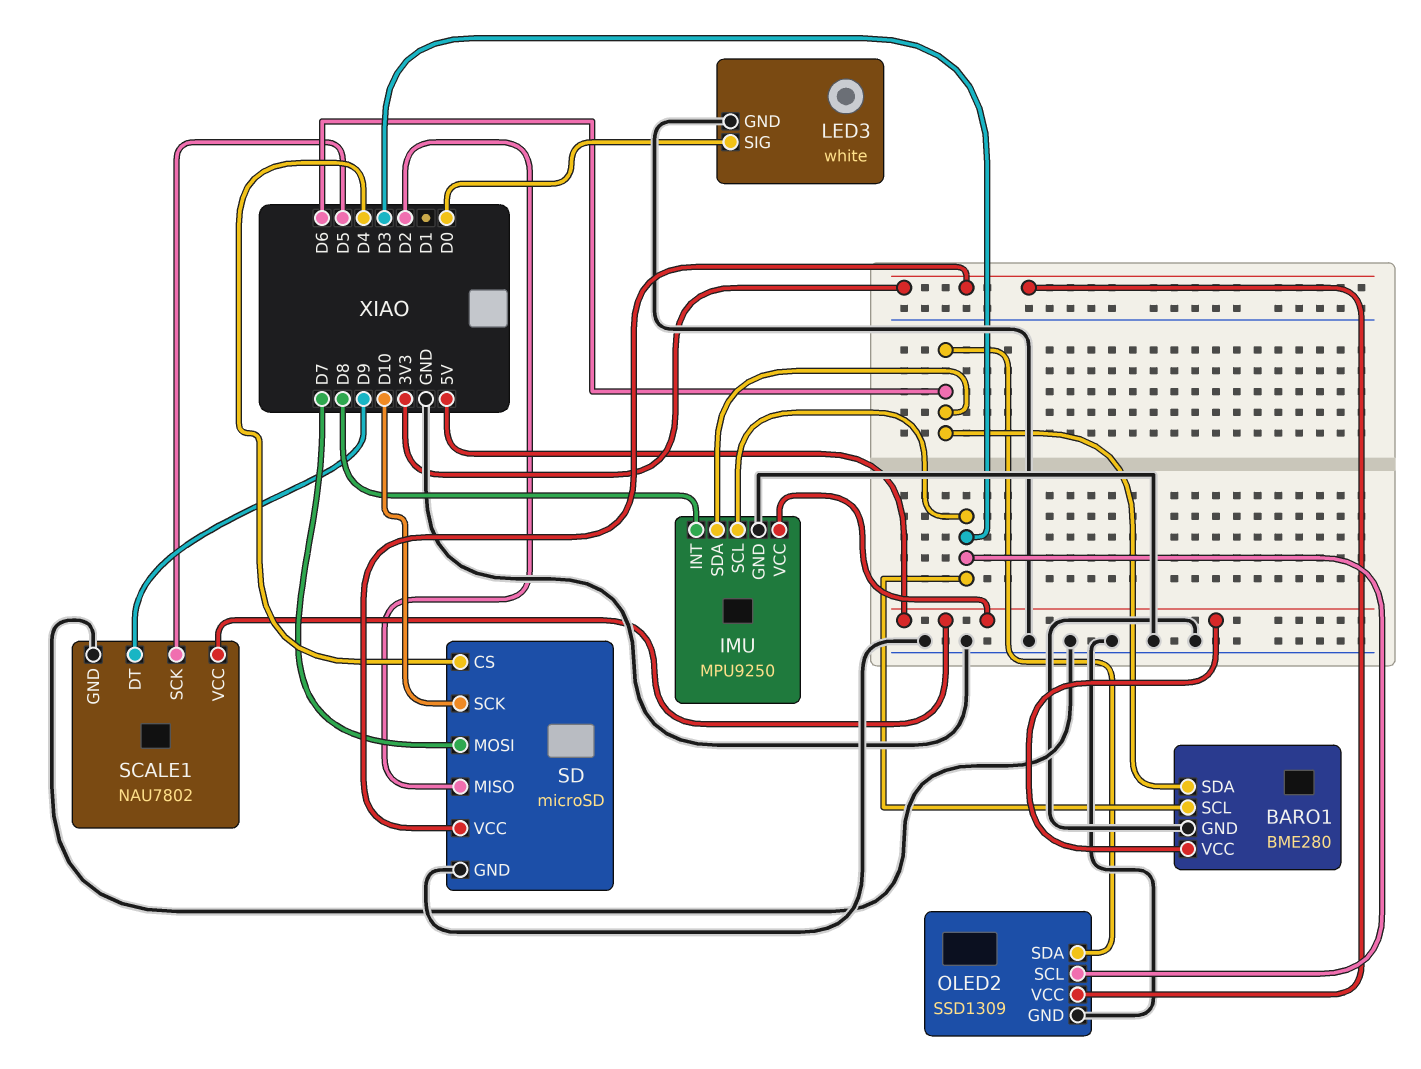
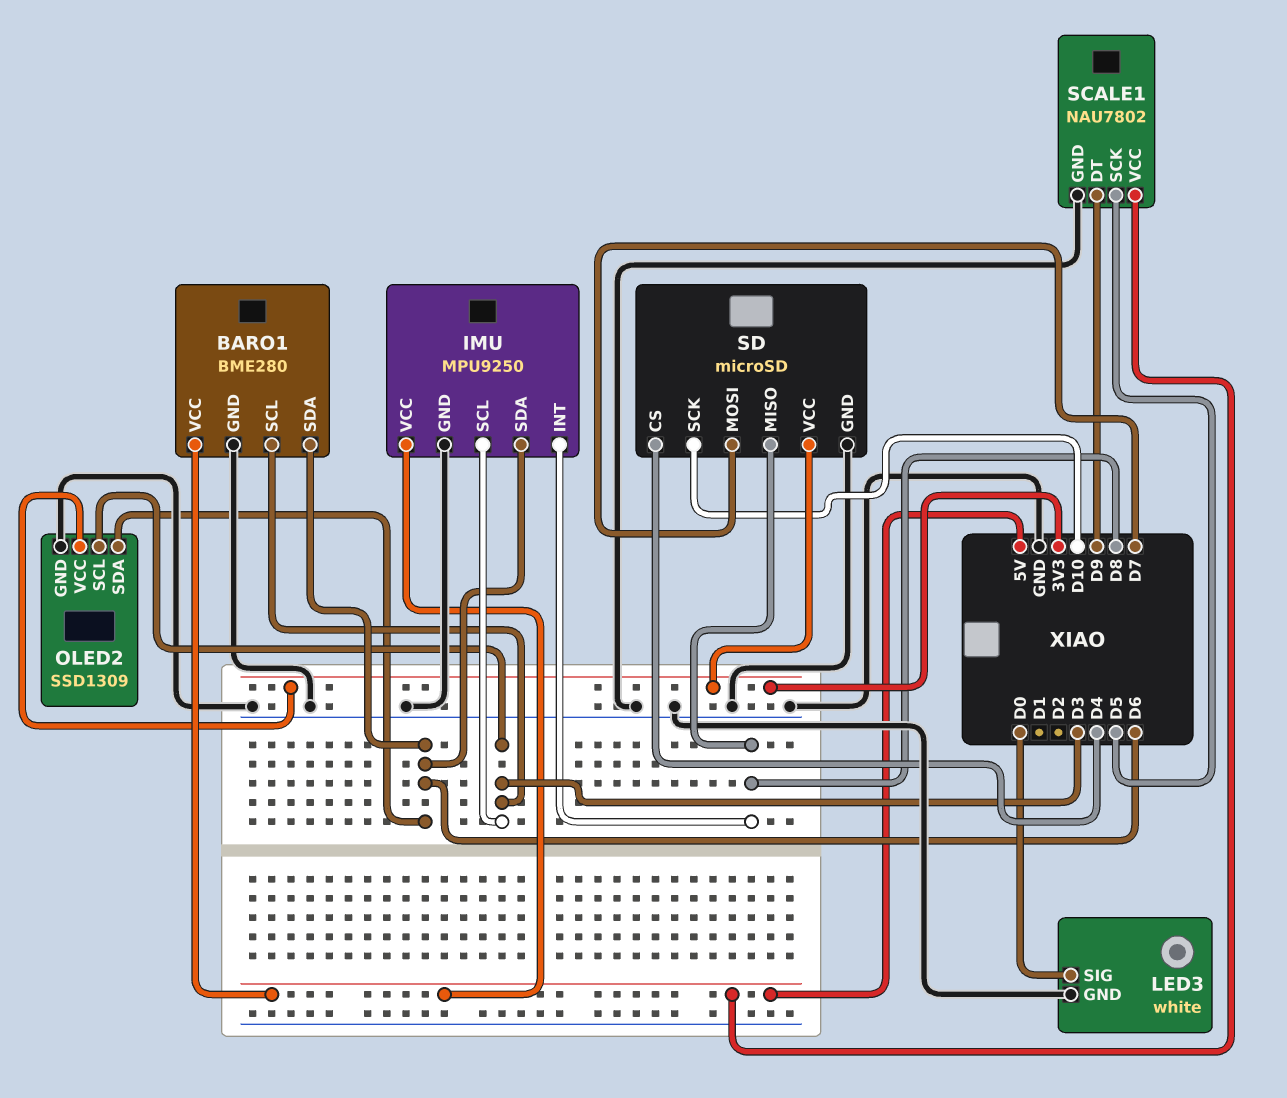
SD pin MISO: D2 -> D8

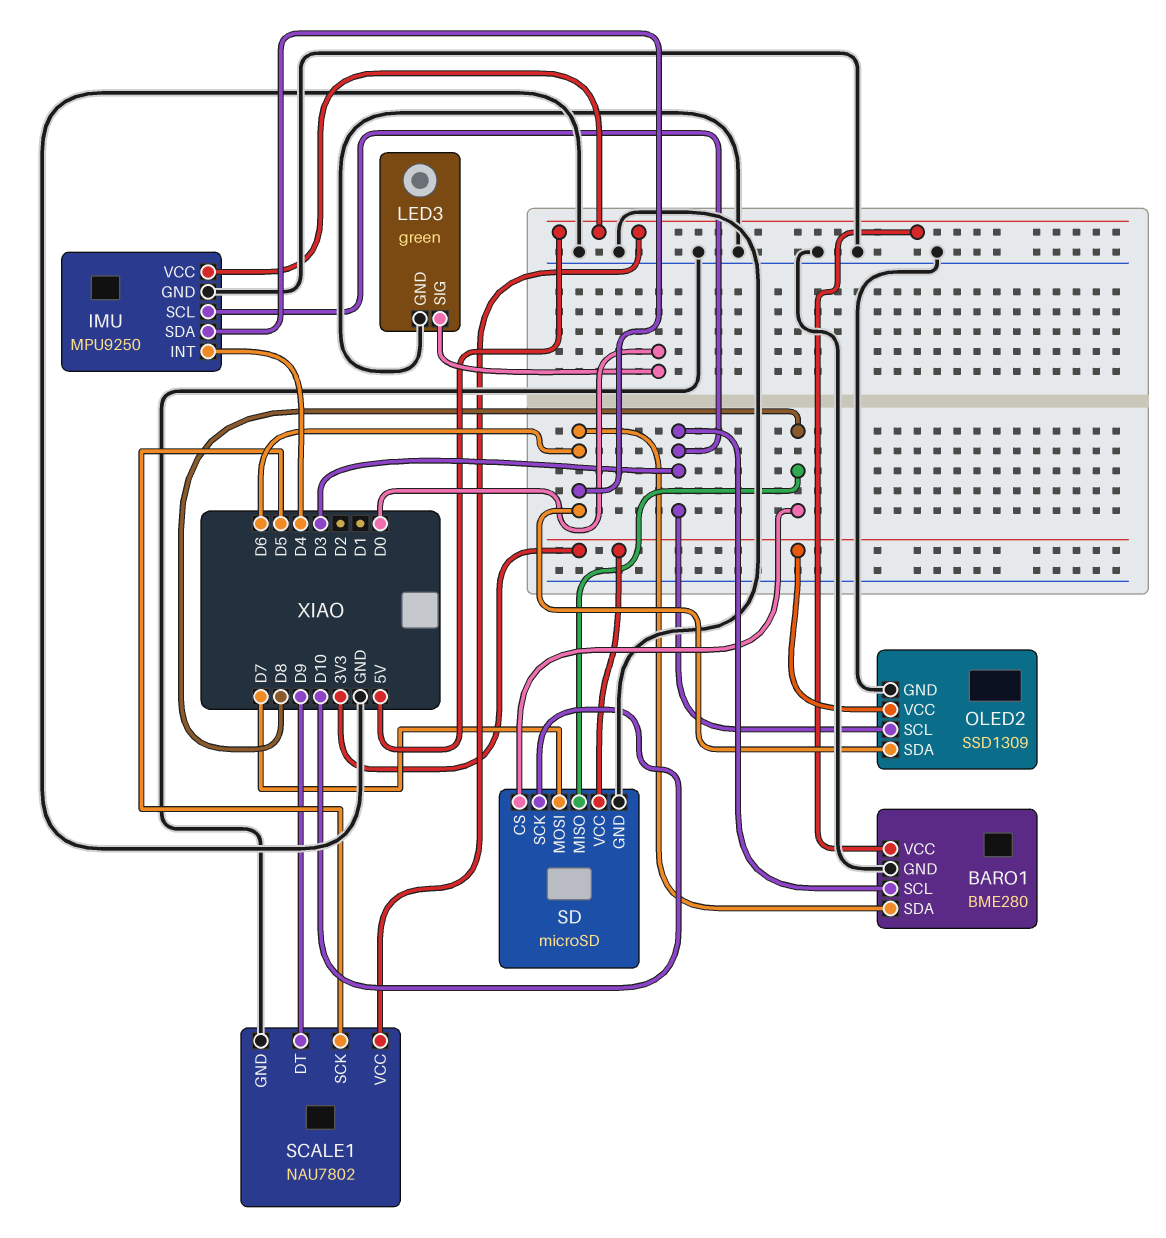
IMU pin INT: D8 -> D4
LED3: white -> green
SD pin CS: D4 -> D8

